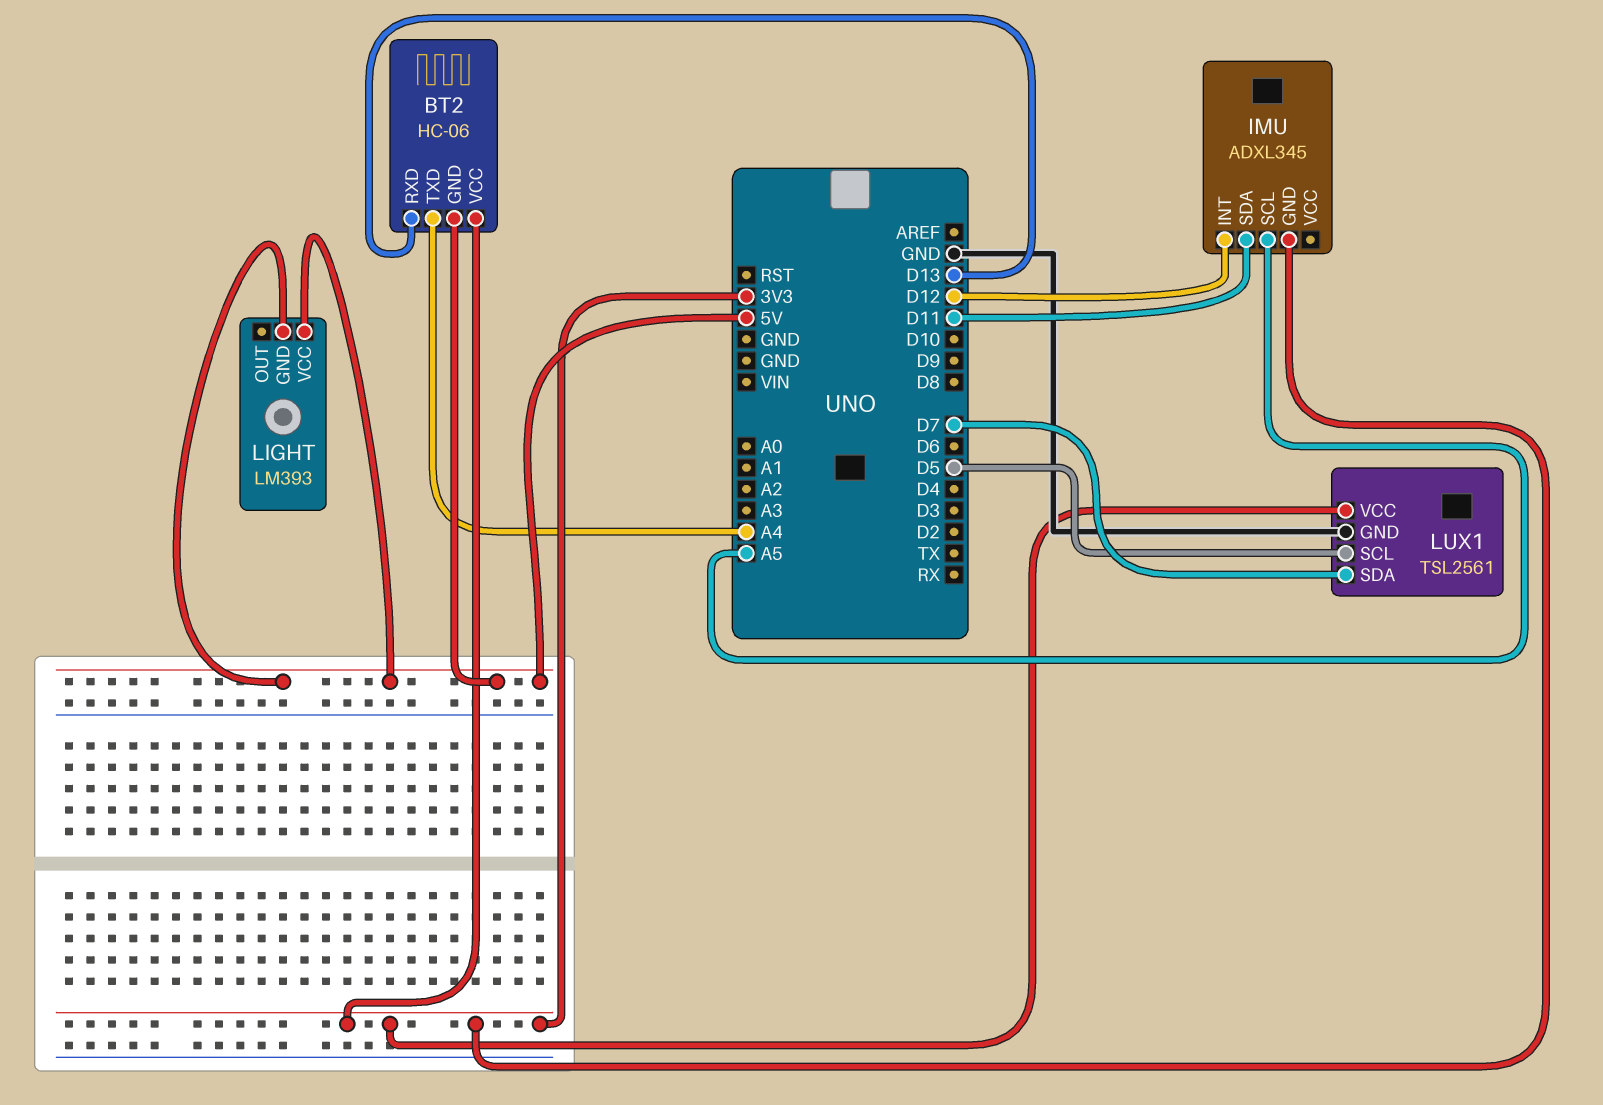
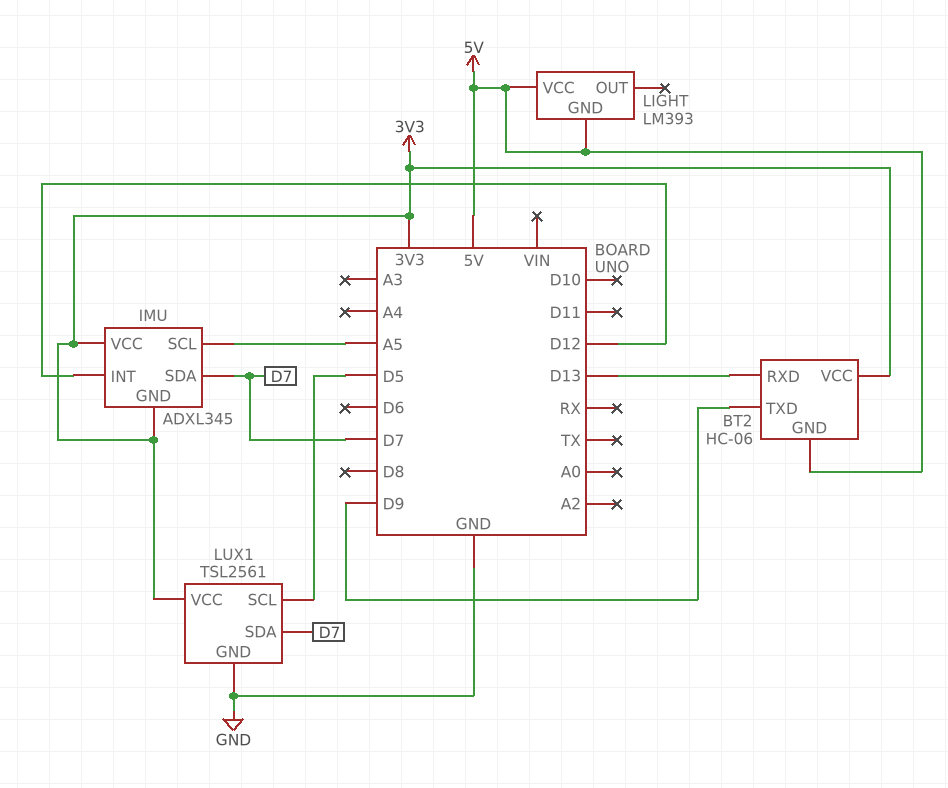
BT2 pin TXD: A4 -> D9
IMU pin SDA: D11 -> D7
IMU pin VCC: none -> 3V3

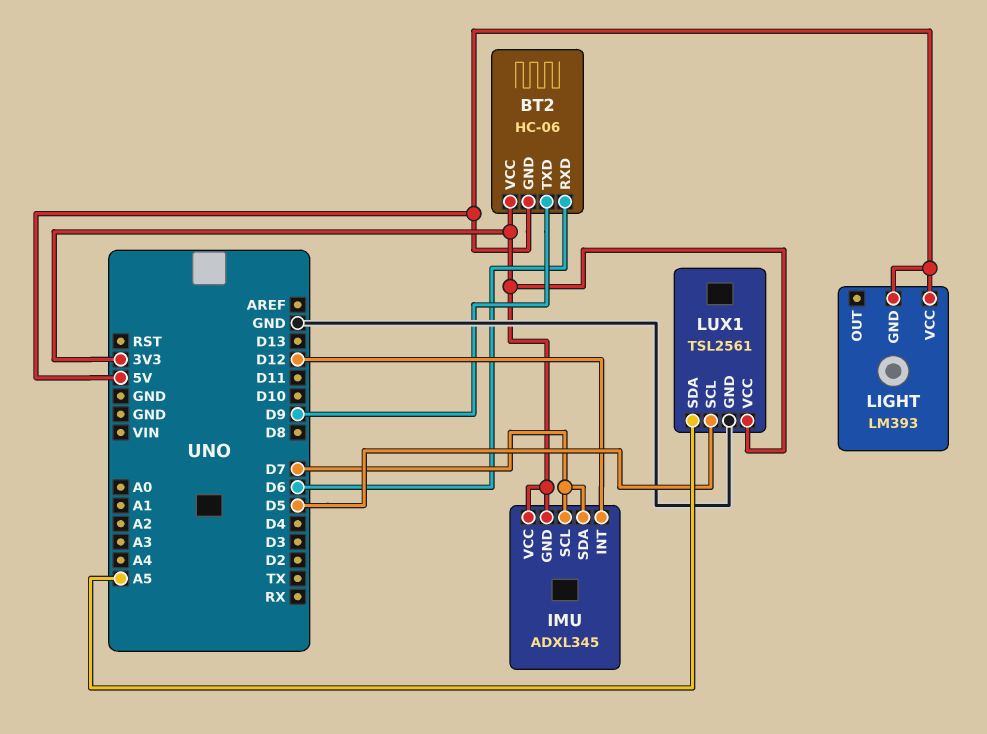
BT2 pin RXD: D13 -> D6
IMU pin SCL: A5 -> D7
LUX1 pin SDA: D7 -> A5

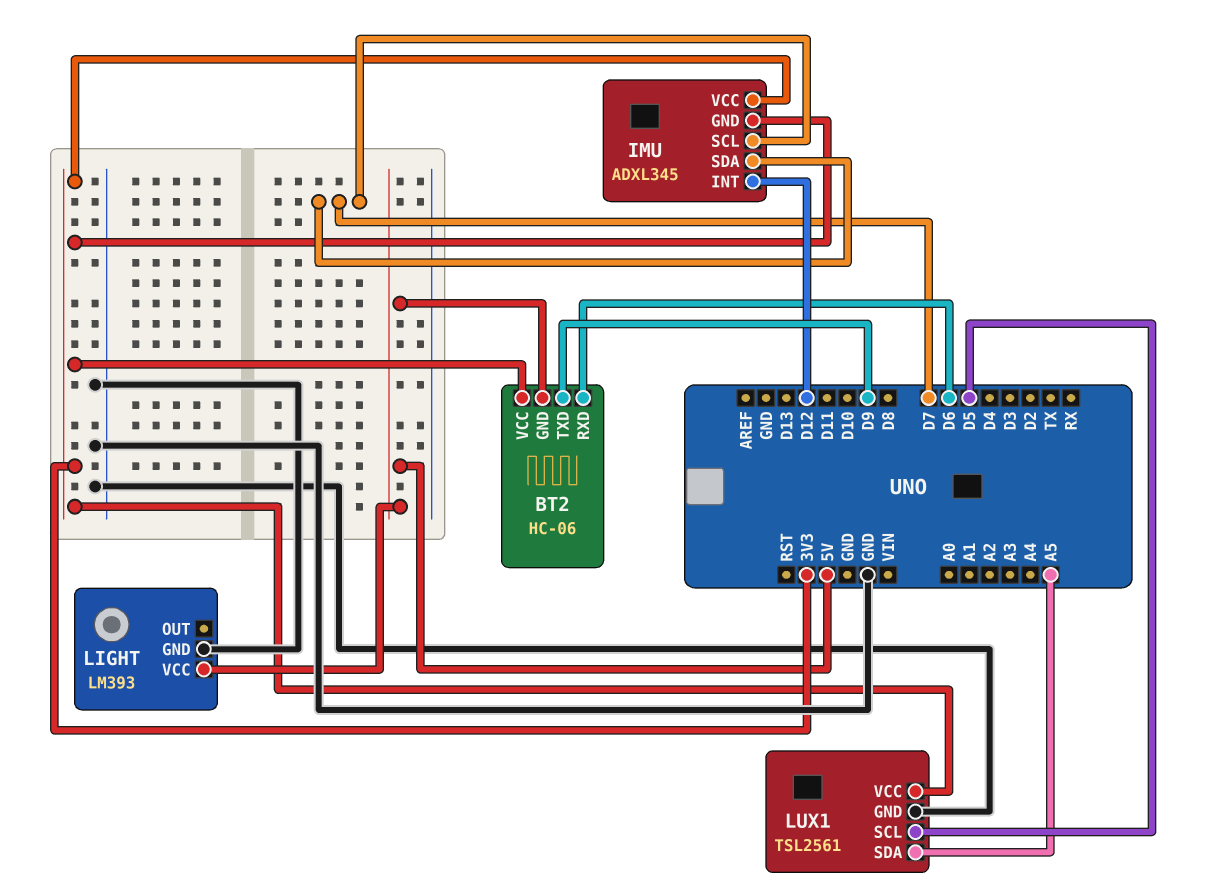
LIGHT pin GND: 5V -> GND

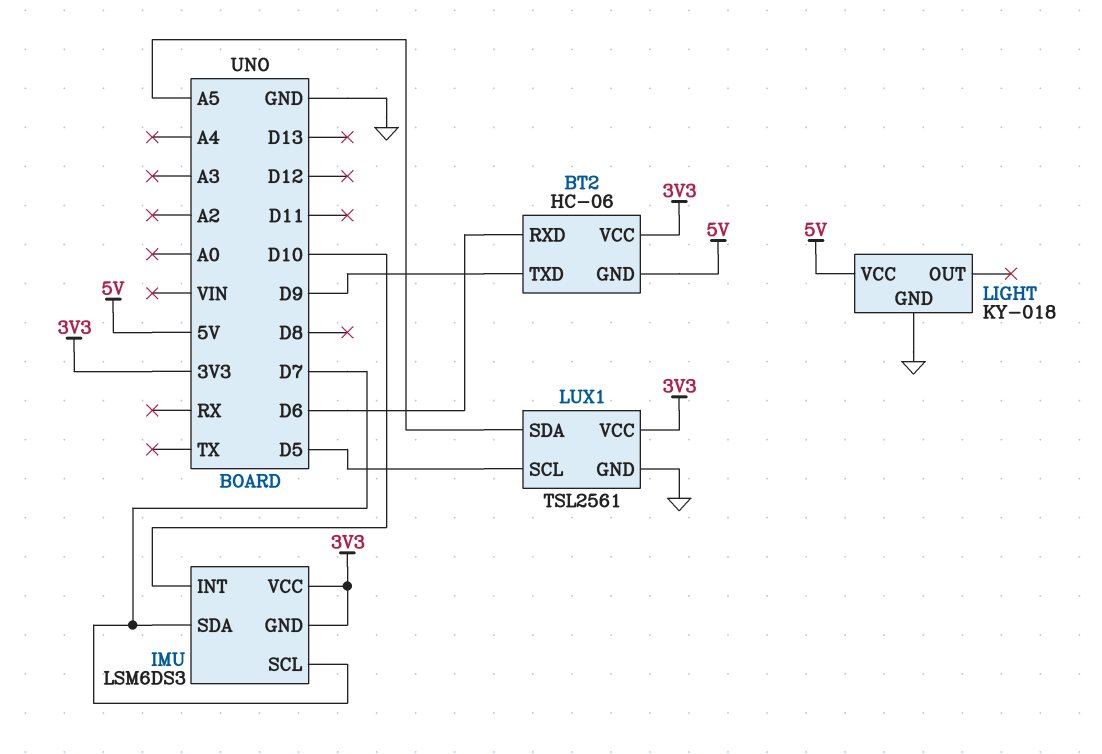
IMU: ADXL345 -> LSM6DS3
IMU pin INT: D12 -> D10
LIGHT: LM393 -> KY-018

